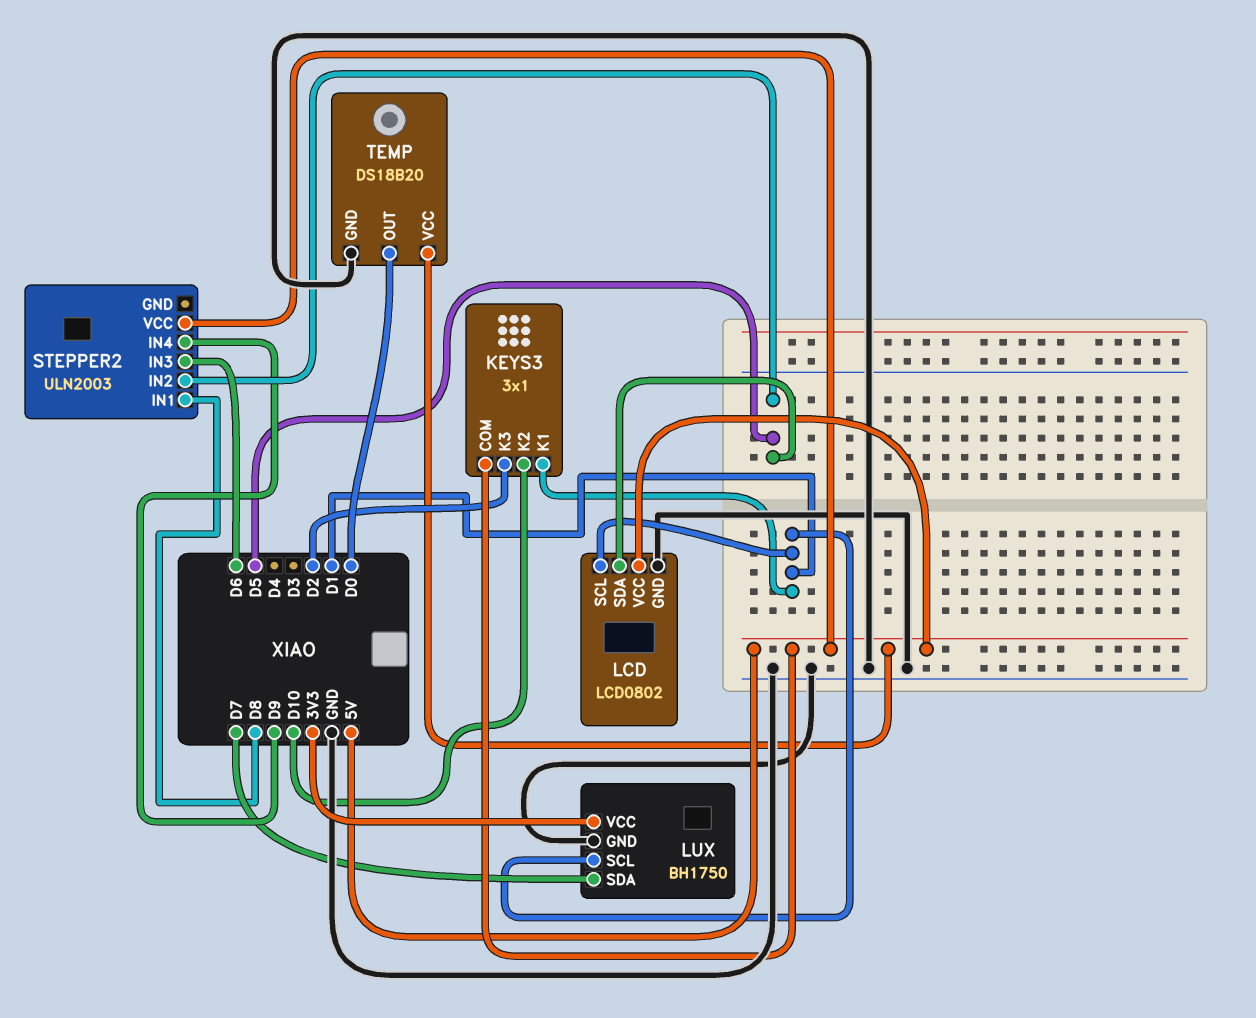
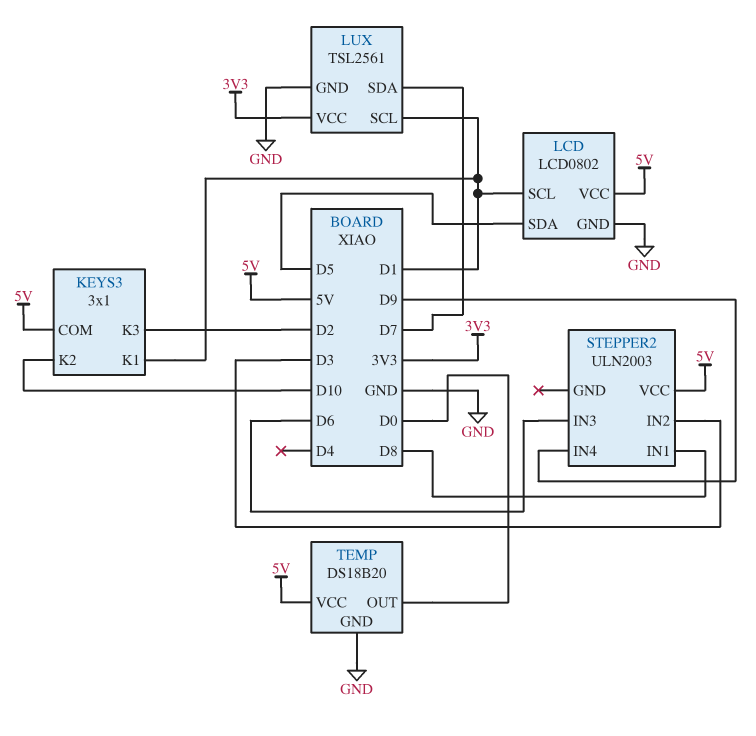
LUX: BH1750 -> TSL2561
STEPPER2 pin IN2: D5 -> D3

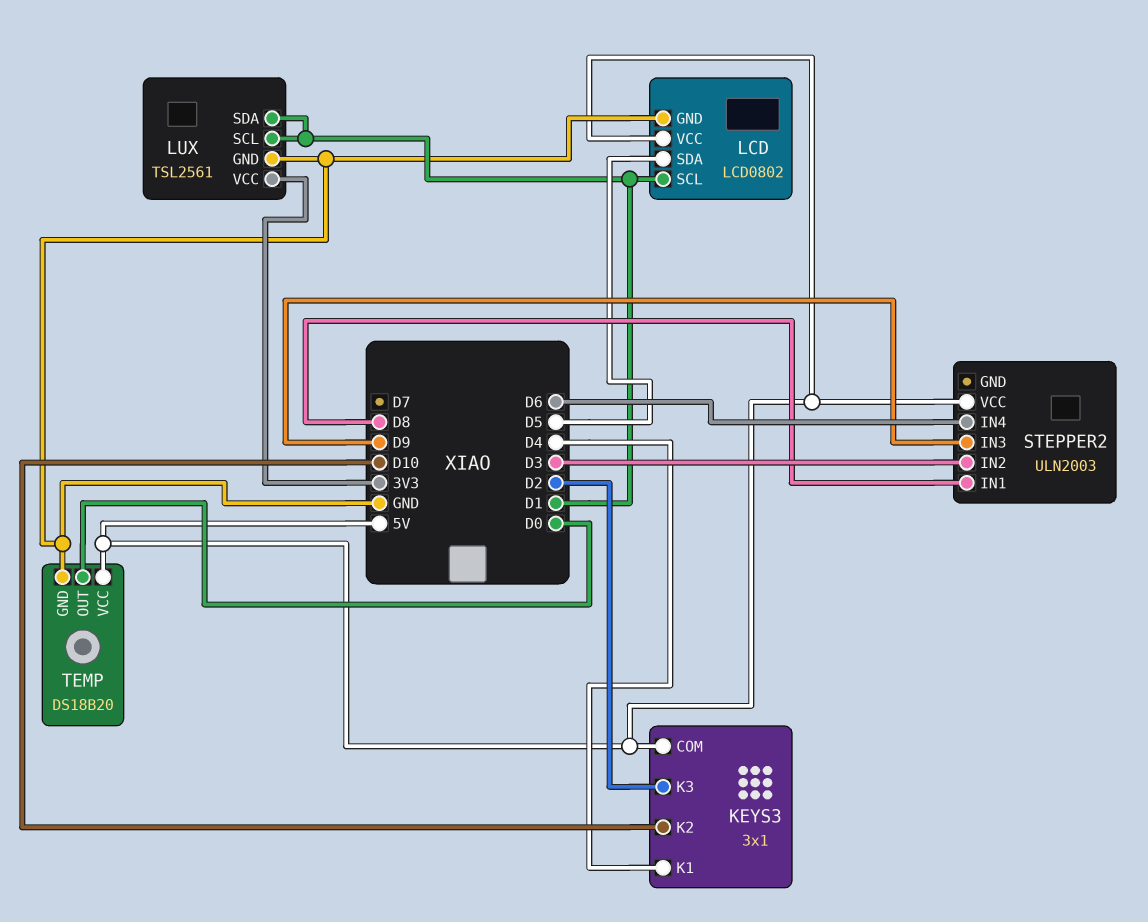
KEYS3 pin K1: D1 -> D4
LUX pin SDA: D7 -> D1
STEPPER2 pin IN3: D6 -> D9
STEPPER2 pin IN4: D9 -> D6

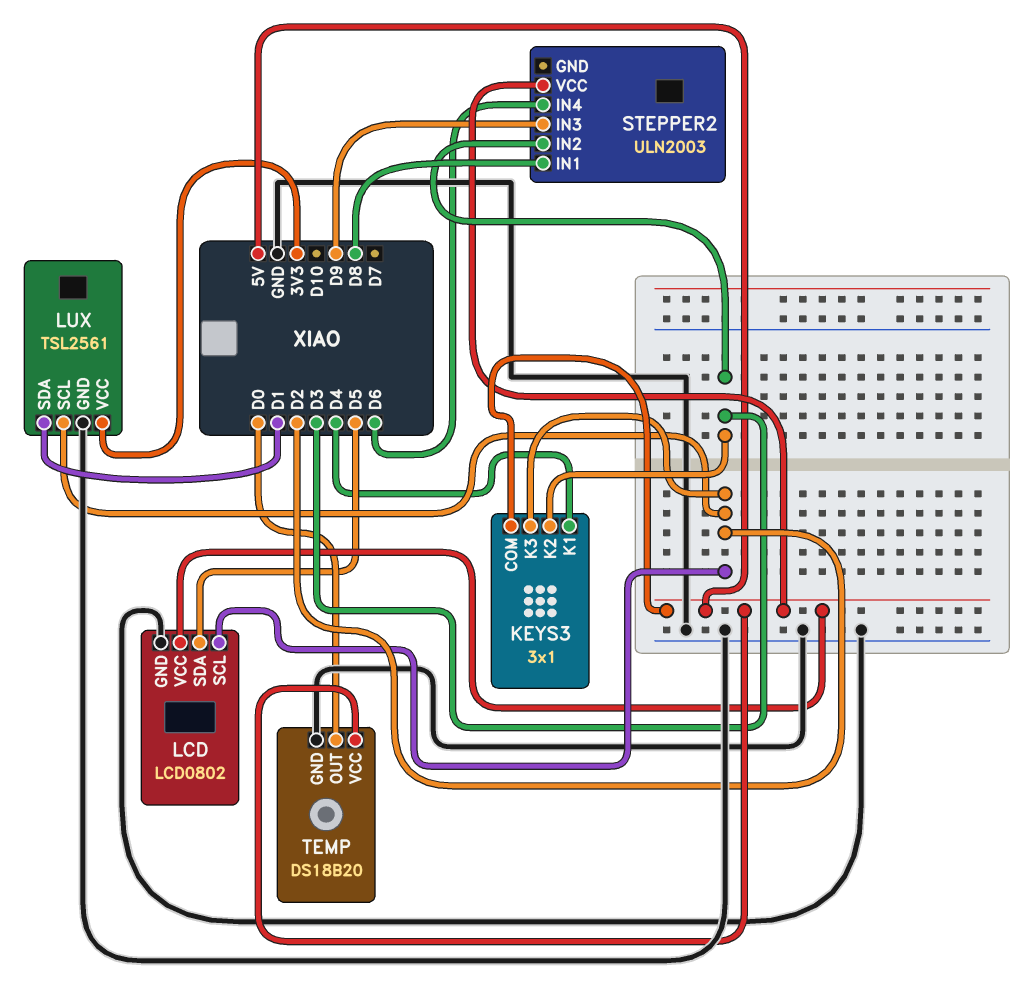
KEYS3 pin K2: D10 -> D3
LCD pin SCL: D1 -> D2
LUX pin SCL: D1 -> D2

